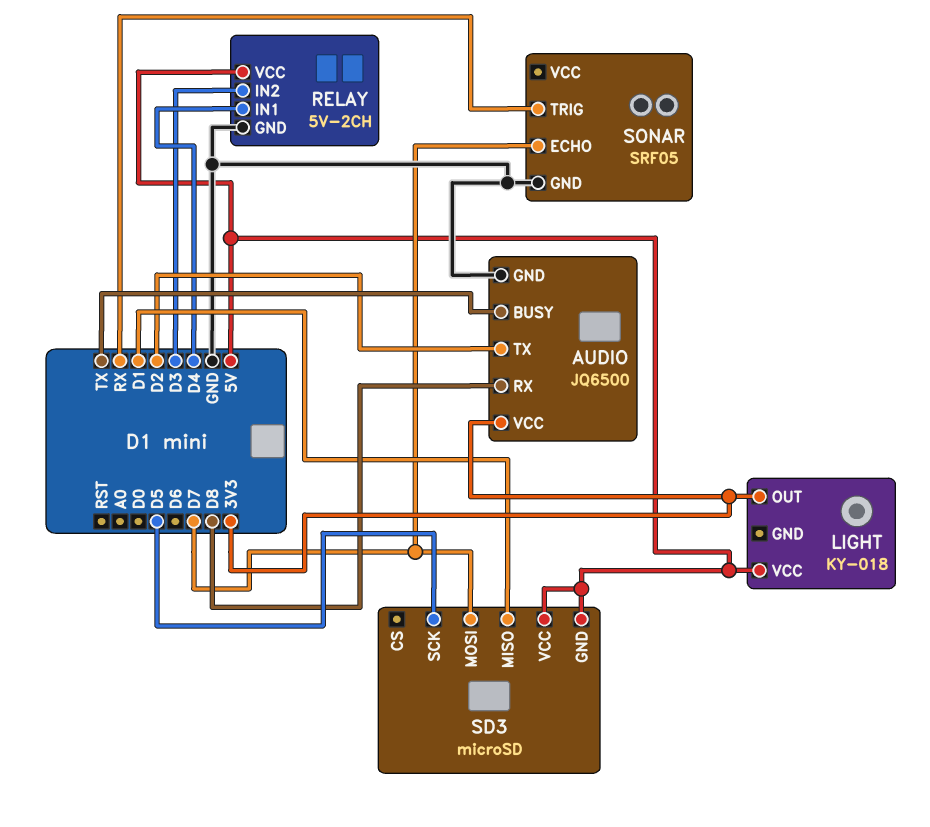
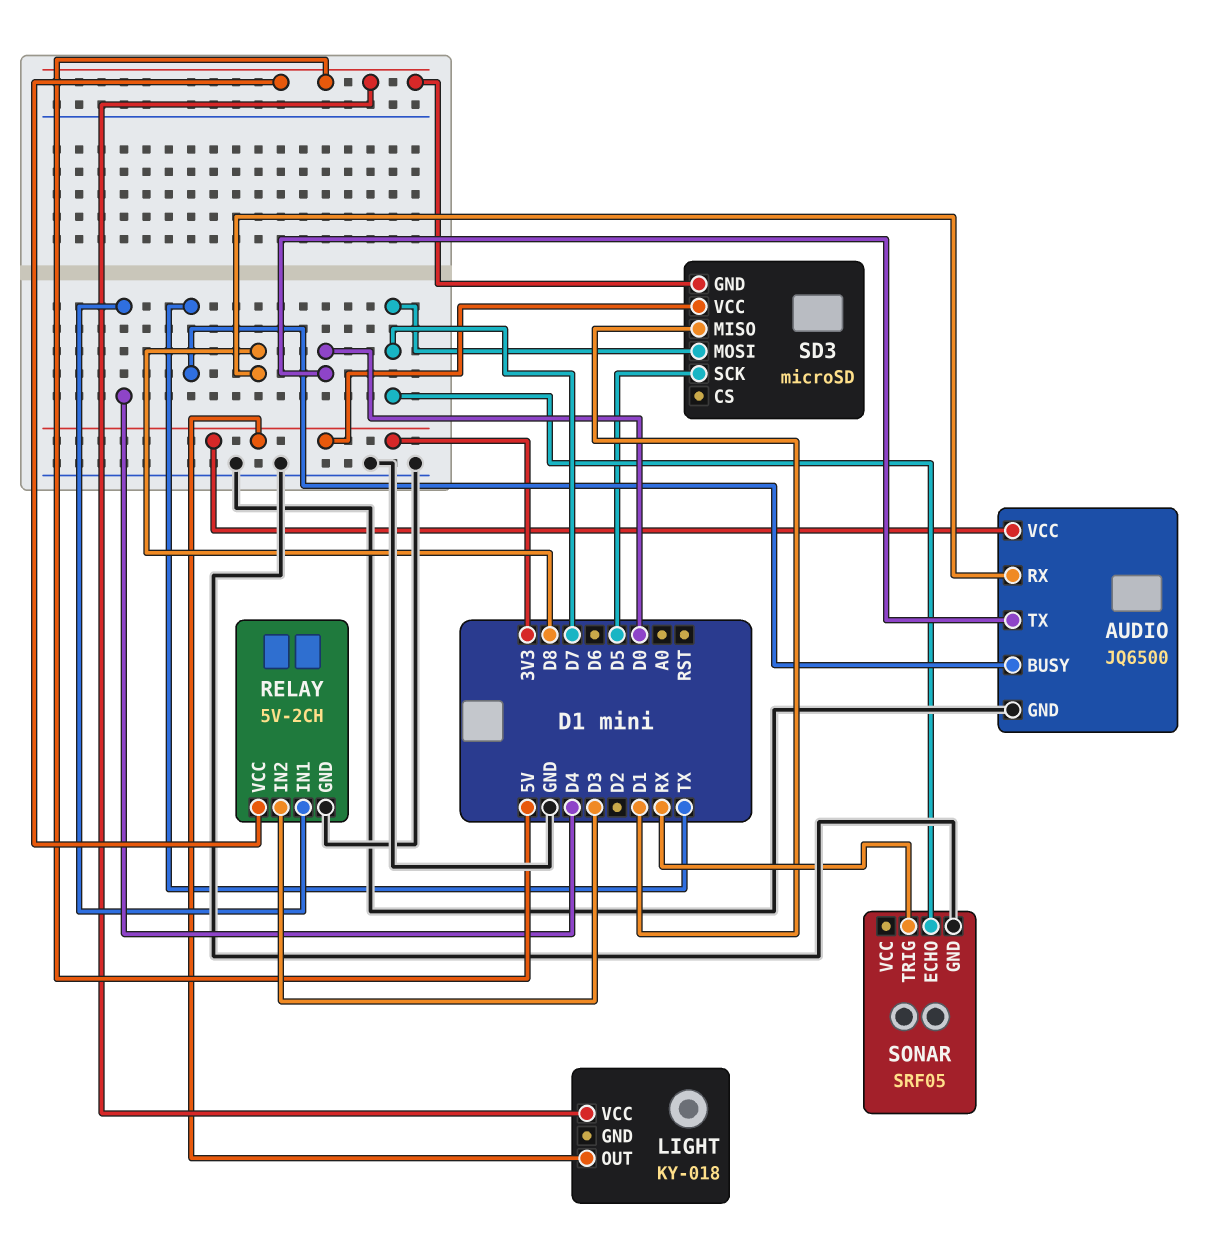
AUDIO pin TX: D2 -> D0
SD3 pin VCC: 5V -> 3V3

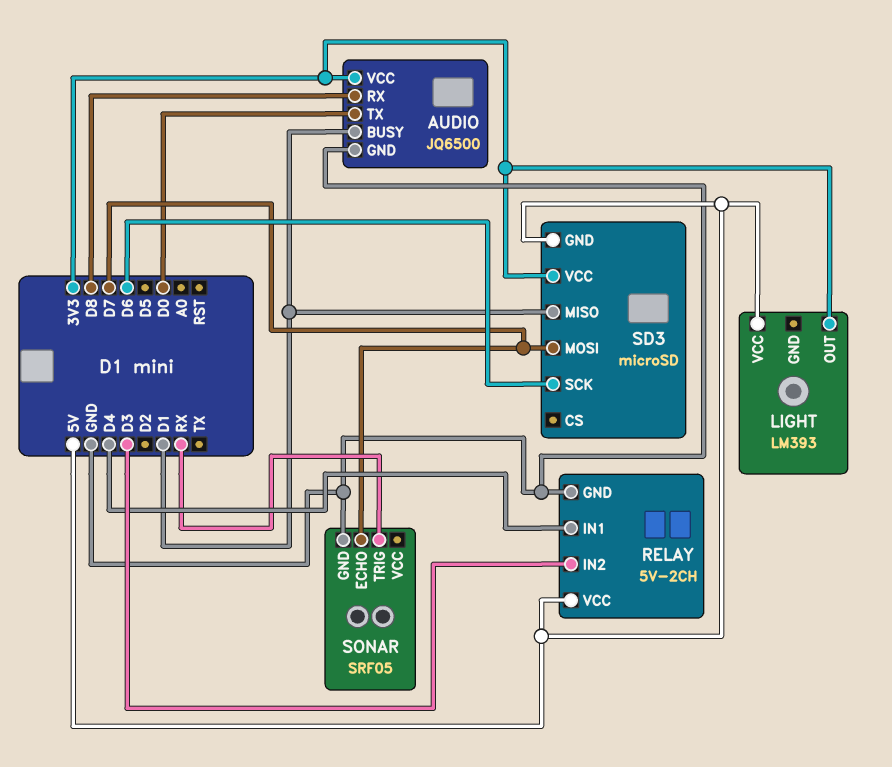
AUDIO pin BUSY: TX -> D1
LIGHT: KY-018 -> LM393
SD3 pin SCK: D5 -> D6

